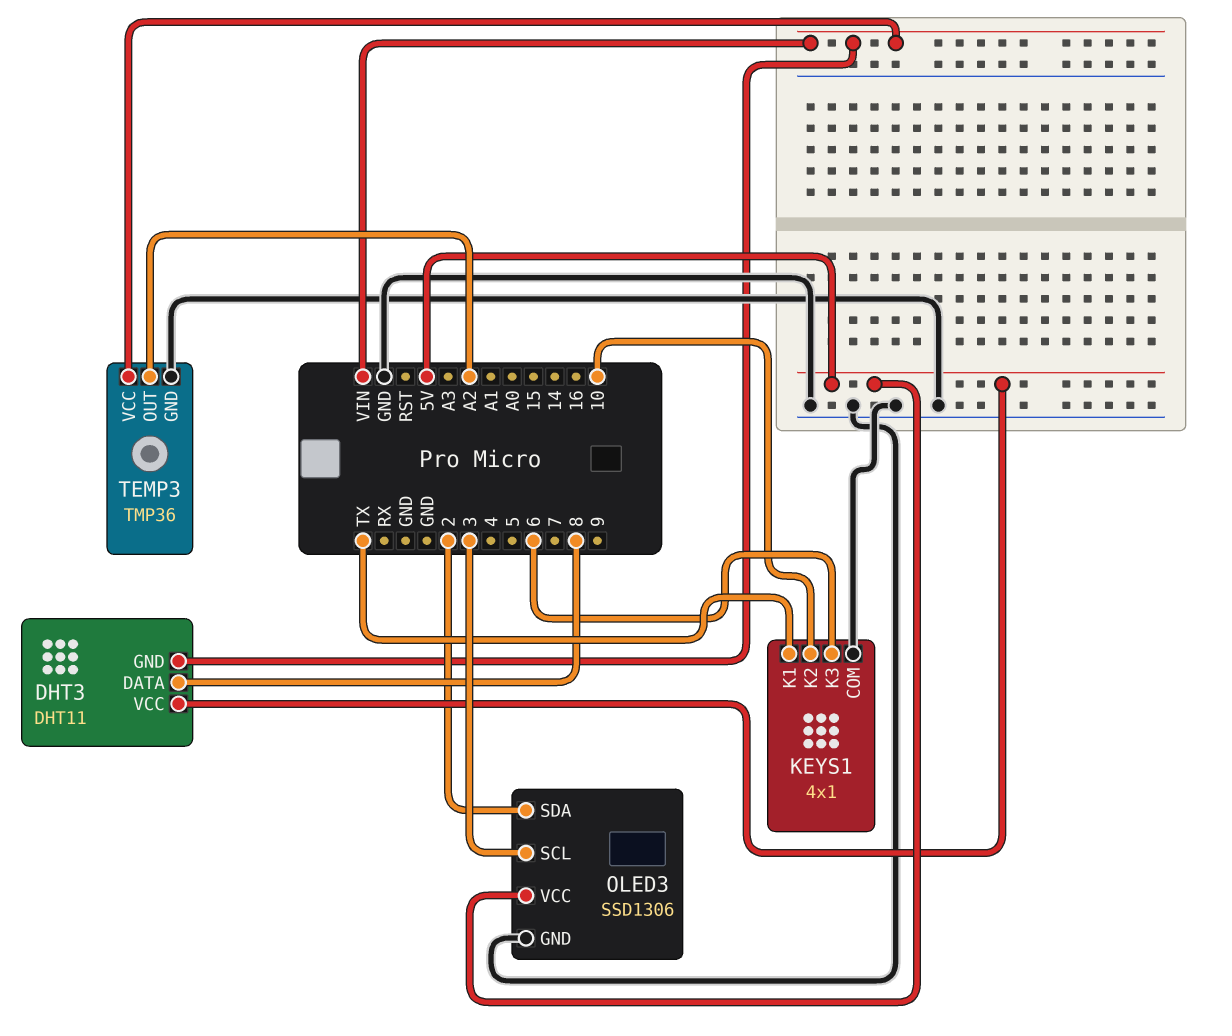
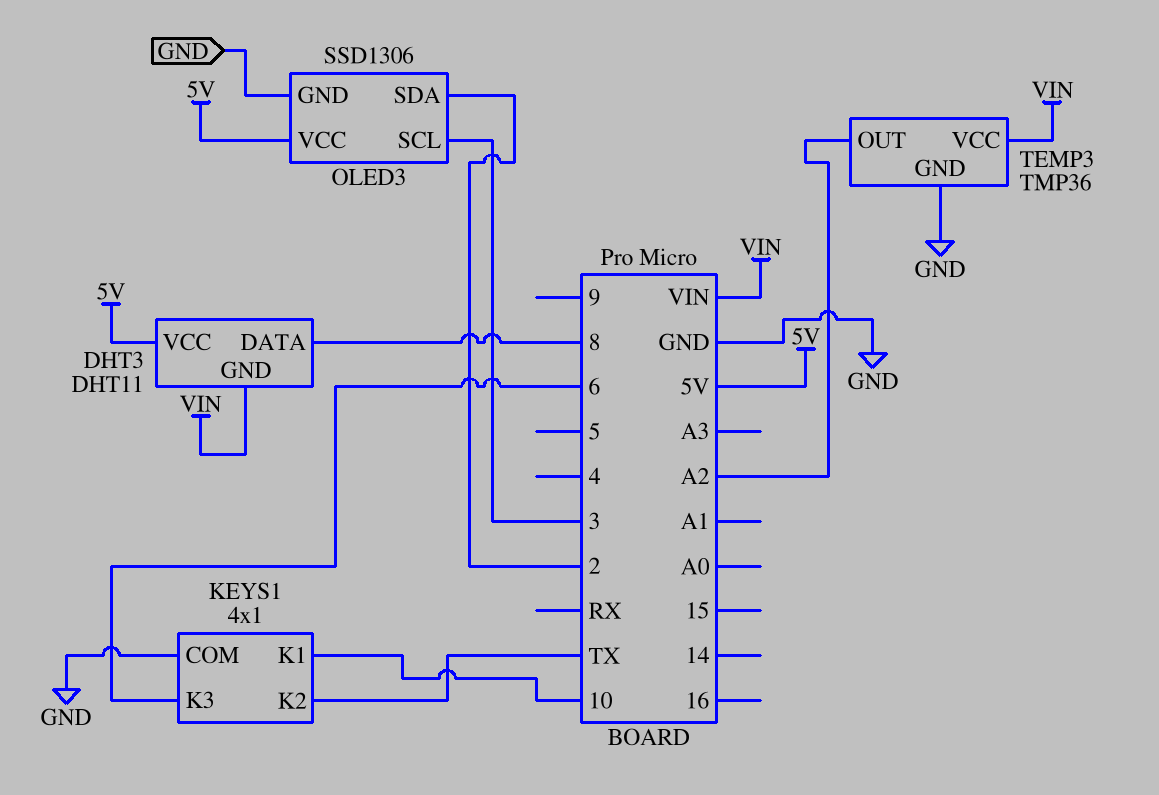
KEYS1 pin K1: TX -> 10
KEYS1 pin K2: 10 -> TX

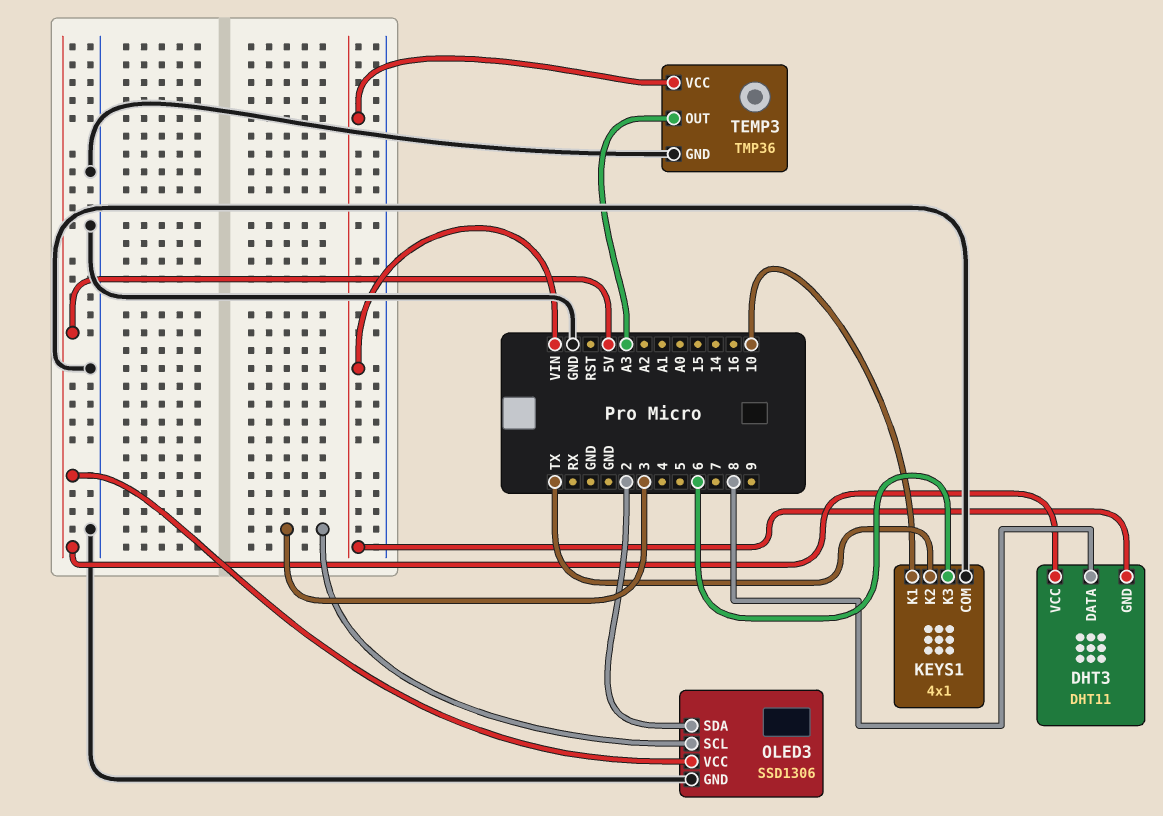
TEMP3 pin OUT: A2 -> A3

